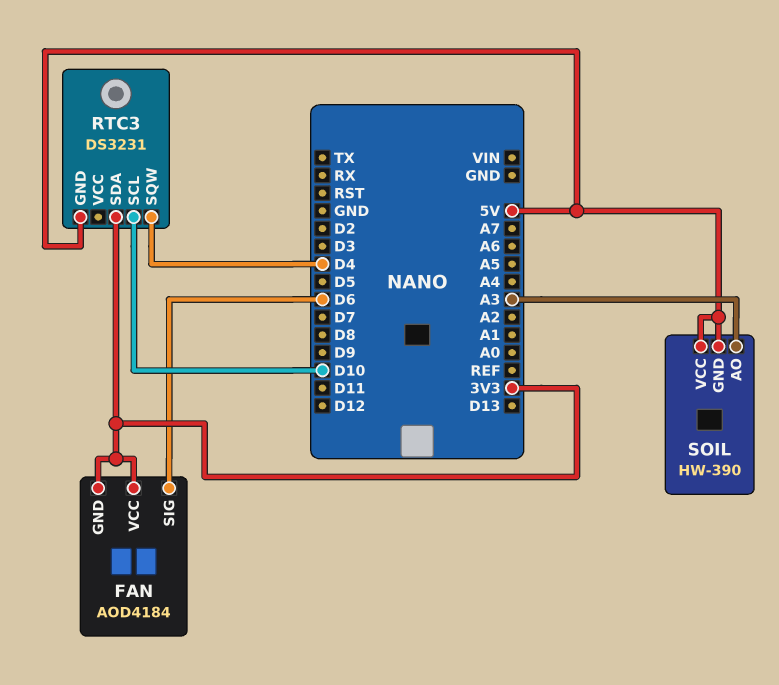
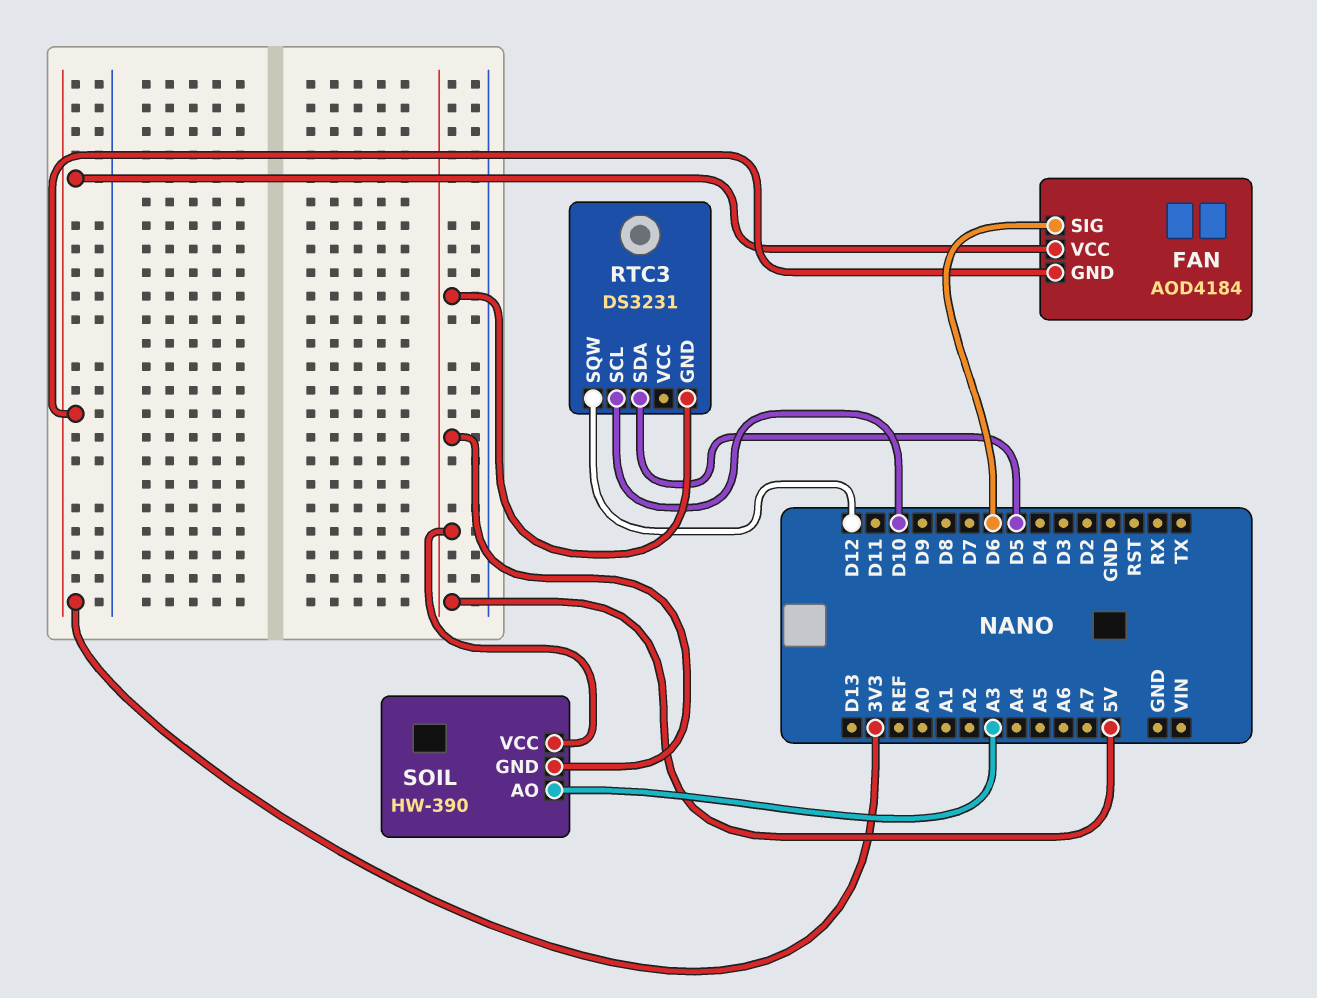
RTC3 pin SDA: 3V3 -> D5
RTC3 pin SQW: D4 -> D12

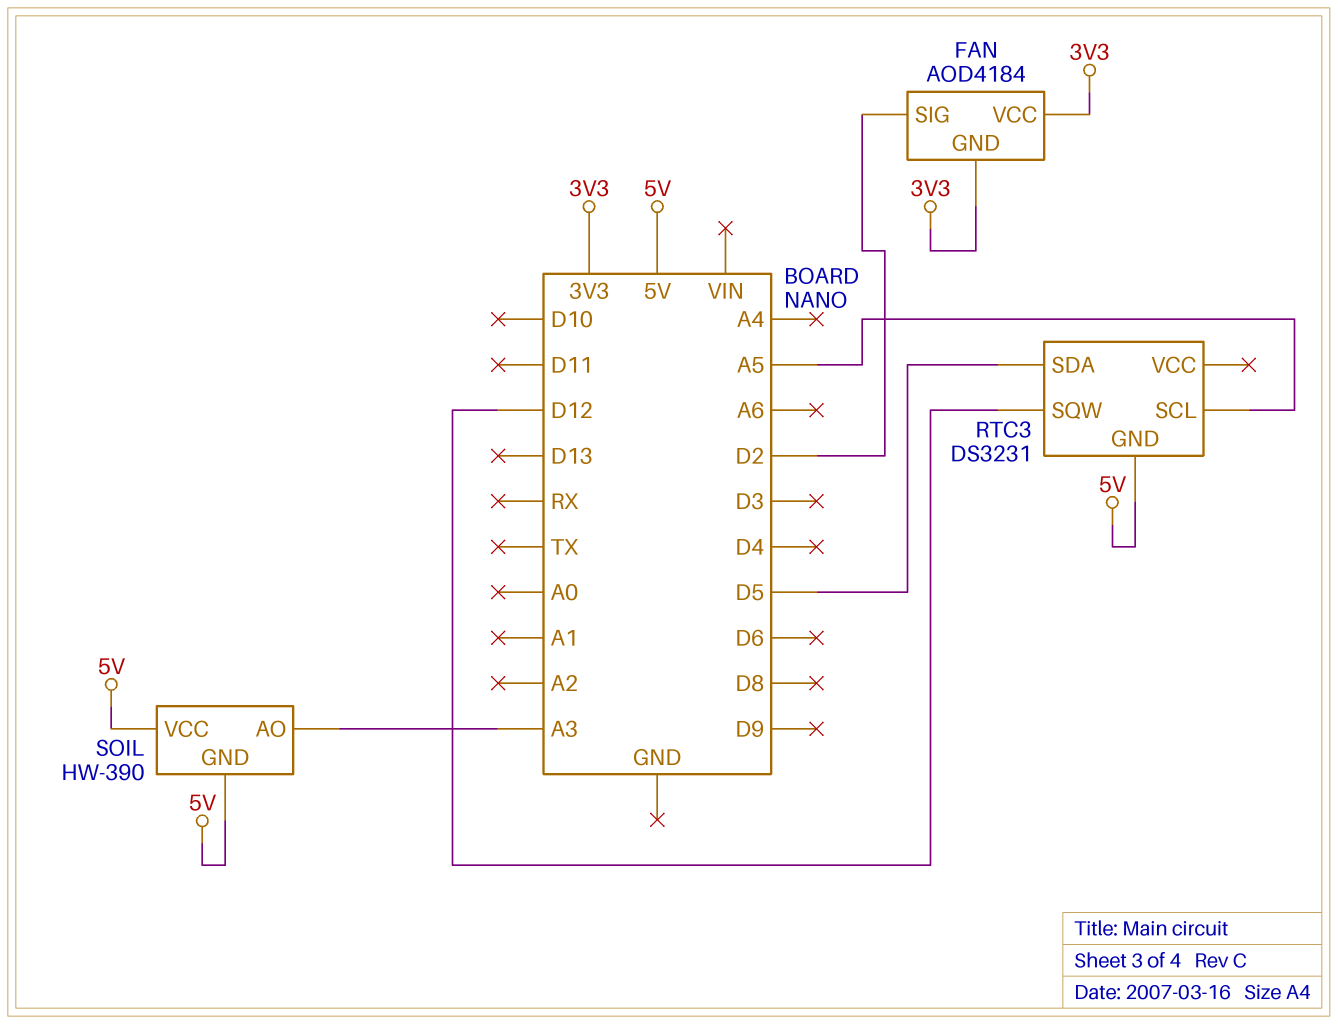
FAN pin SIG: D6 -> D2
RTC3 pin SCL: D10 -> A5

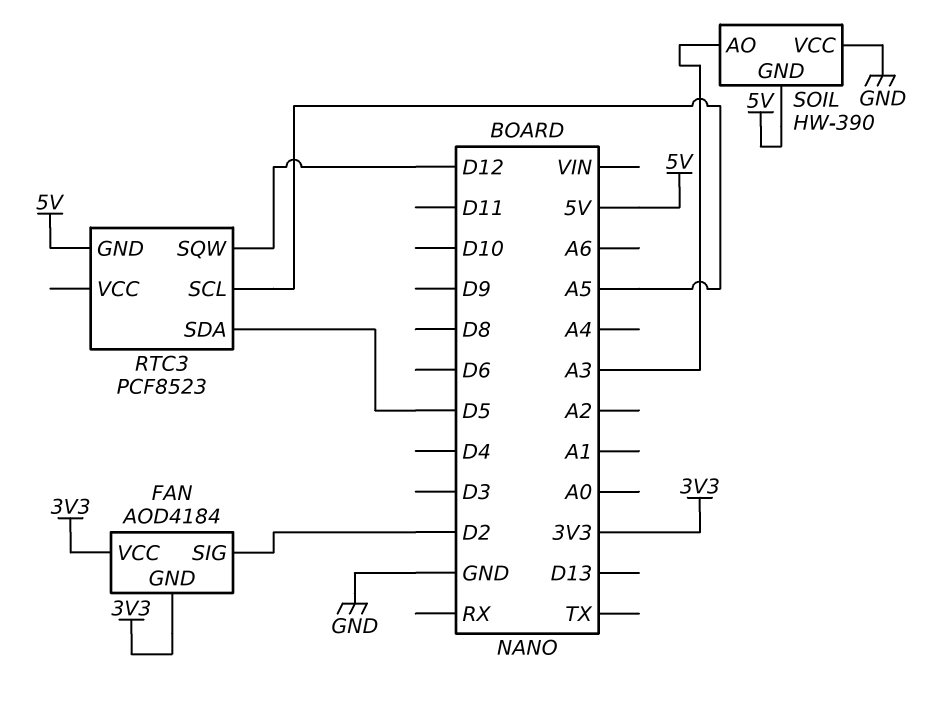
RTC3: DS3231 -> PCF8523
SOIL pin VCC: 5V -> GND

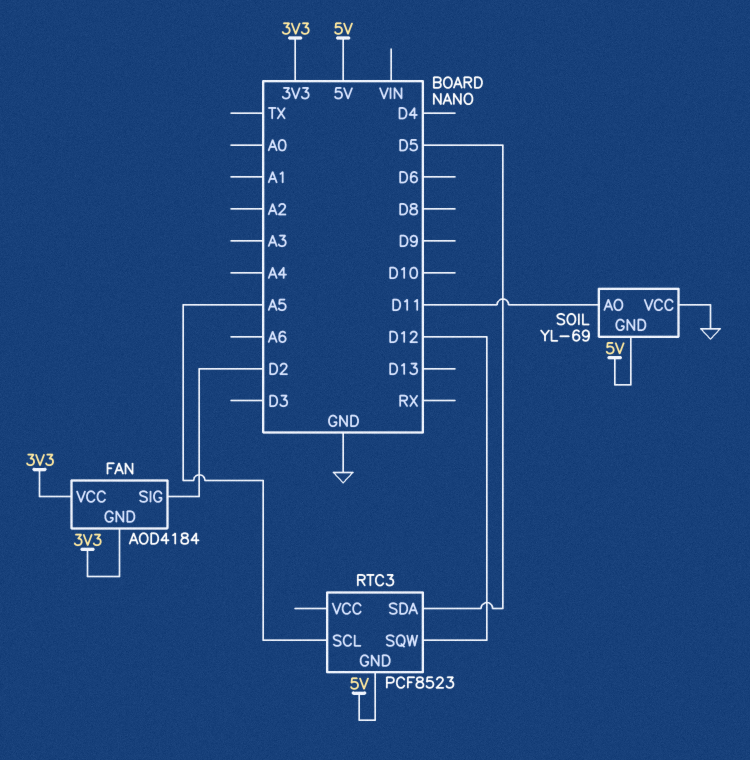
SOIL: HW-390 -> YL-69
SOIL pin AO: A3 -> D11

